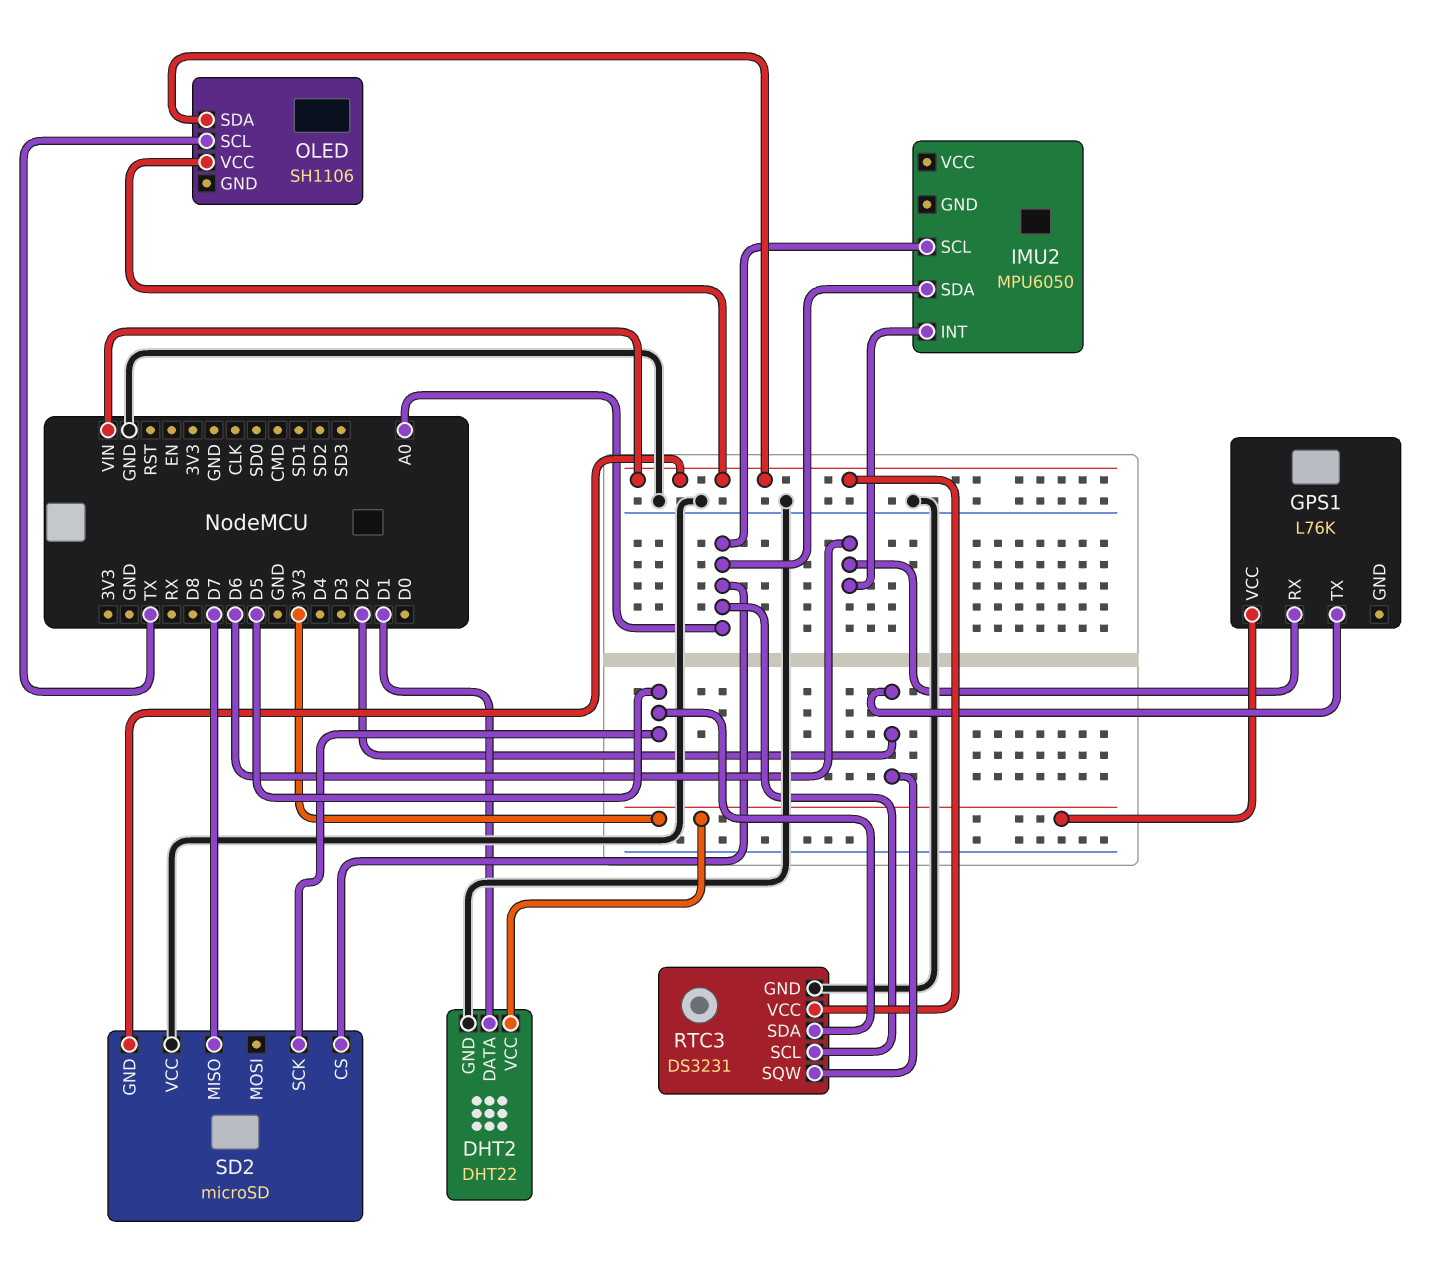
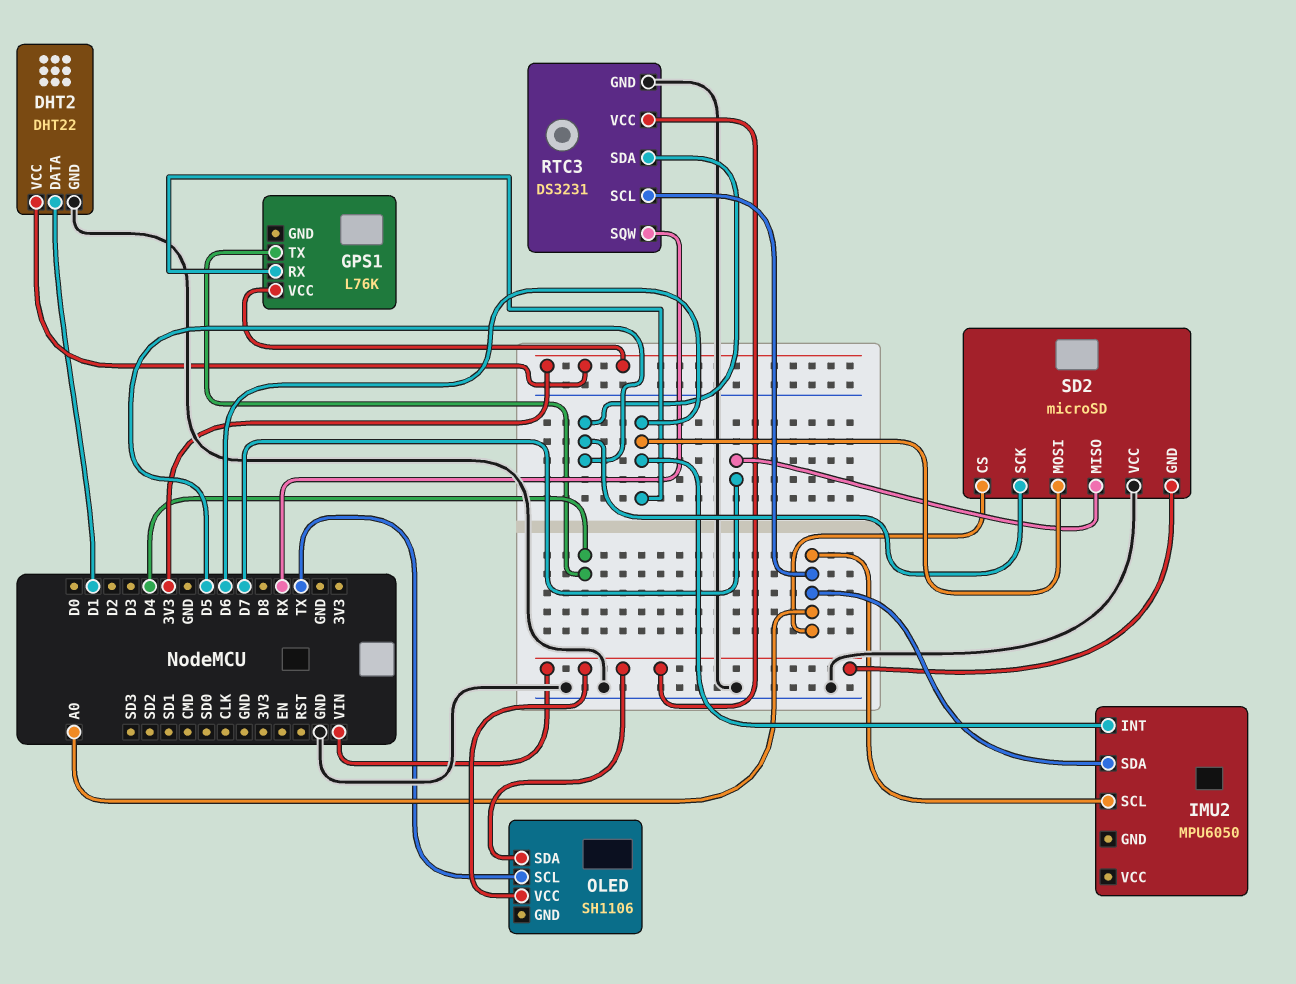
GPS1 pin TX: D2 -> D4
RTC3 pin SQW: D2 -> RX
SD2 pin MOSI: none -> D6

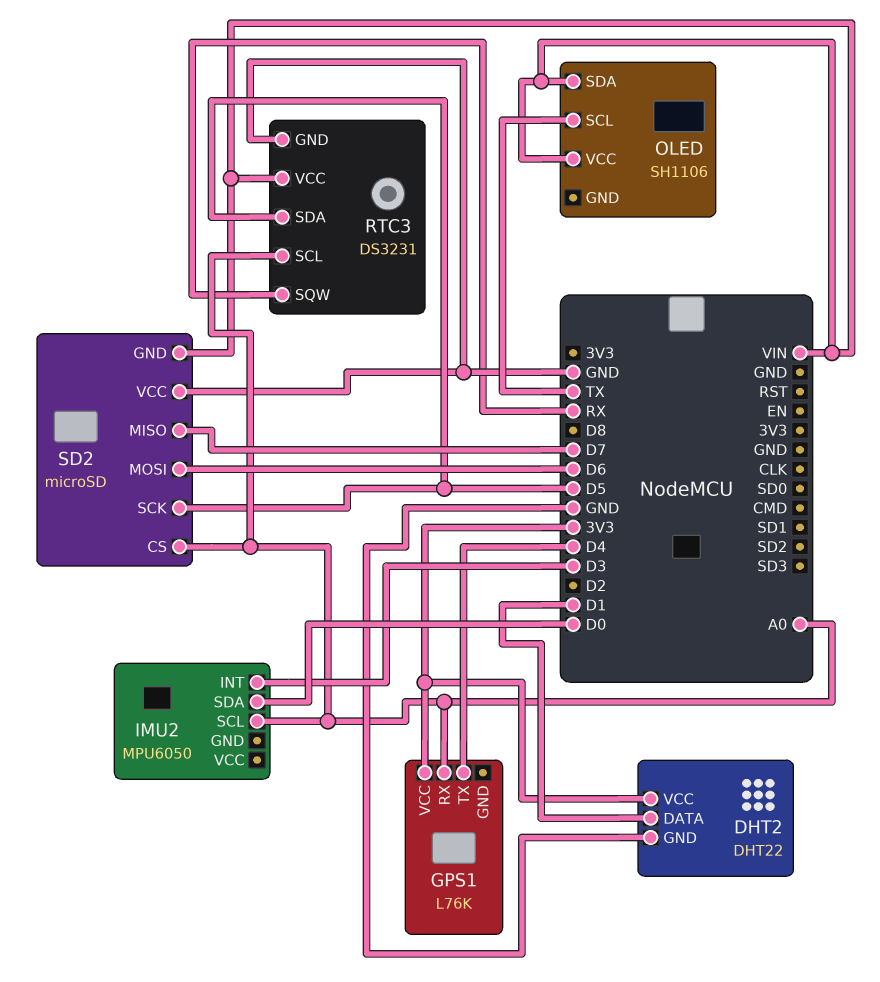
GPS1 pin RX: D6 -> A0
IMU2 pin INT: D6 -> D3
IMU2 pin SDA: A0 -> D0

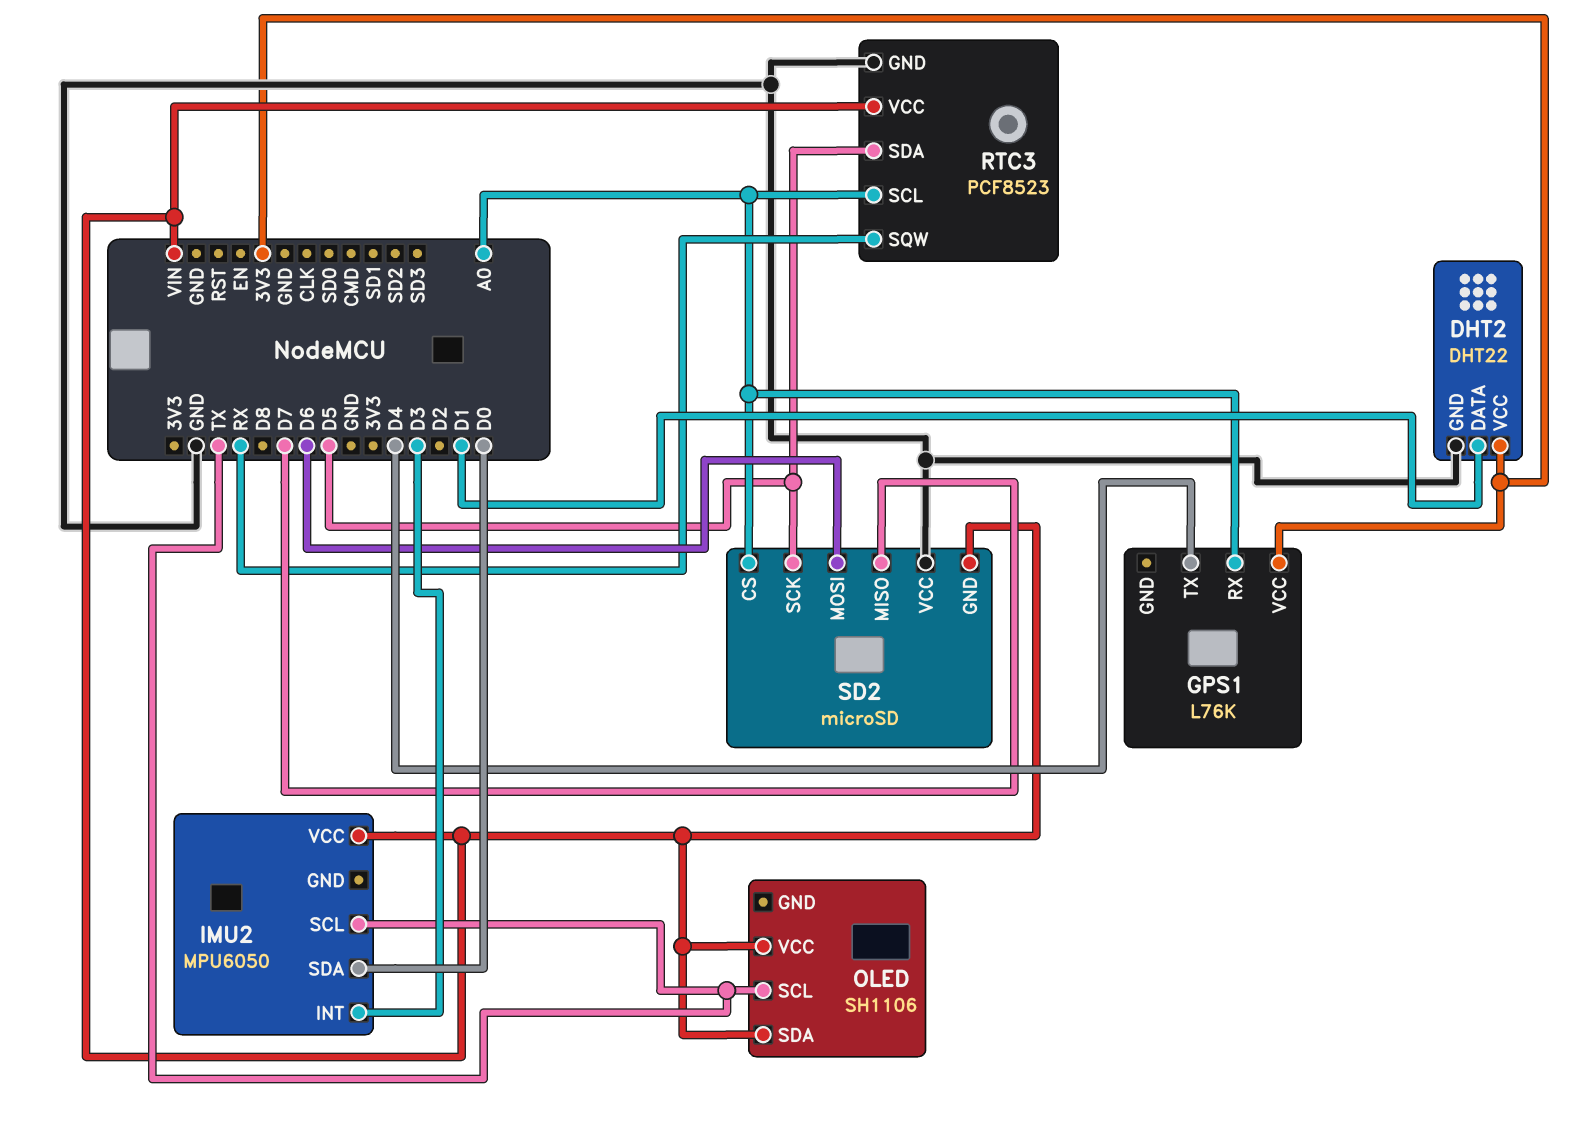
IMU2 pin SCL: A0 -> TX
IMU2 pin VCC: none -> VIN
RTC3: DS3231 -> PCF8523

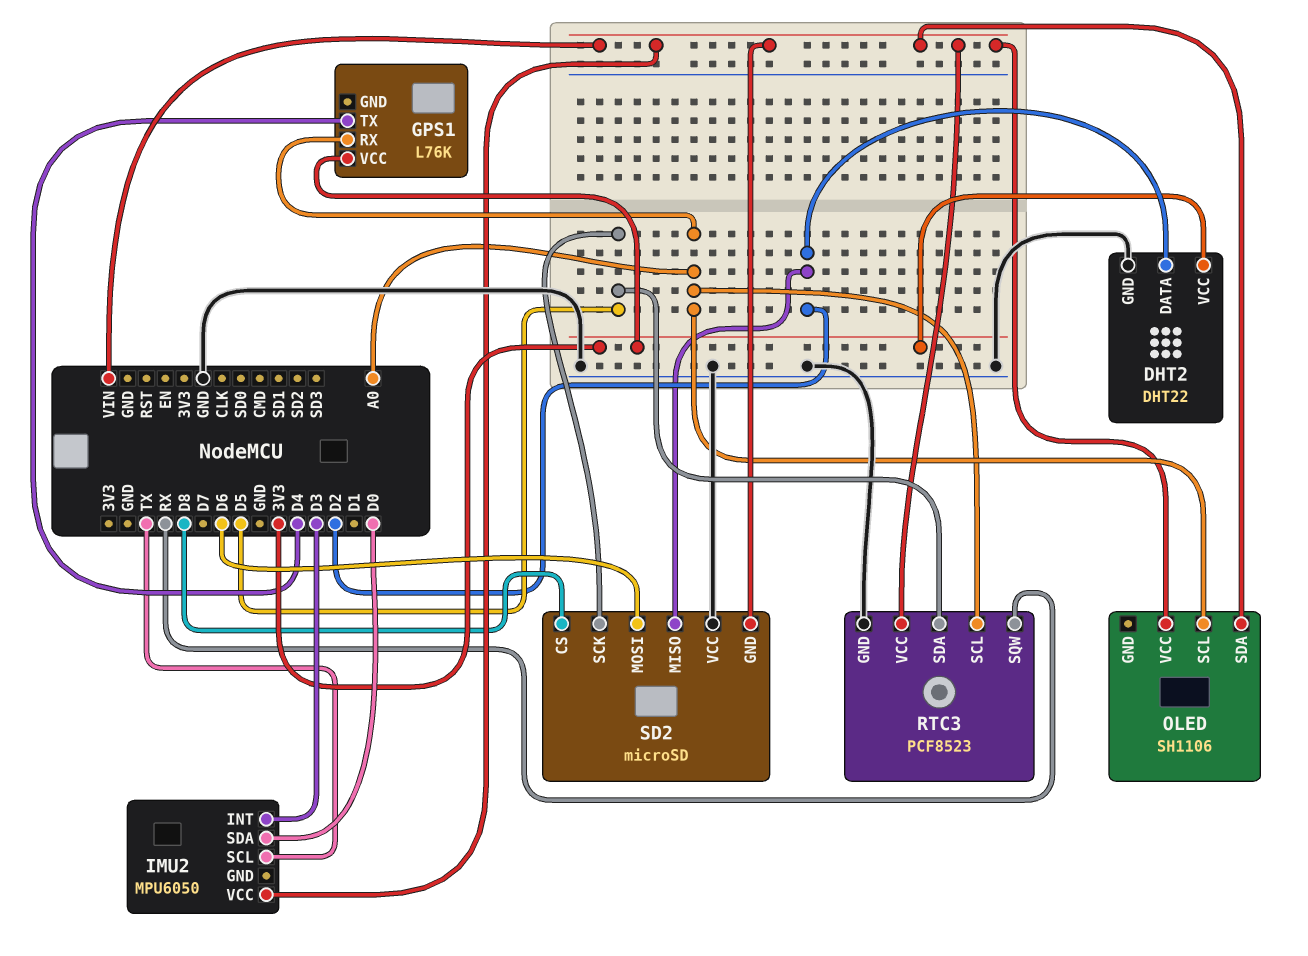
DHT2 pin DATA: D1 -> D2
OLED pin SCL: TX -> A0
SD2 pin CS: A0 -> D8
SD2 pin MISO: D7 -> D2

